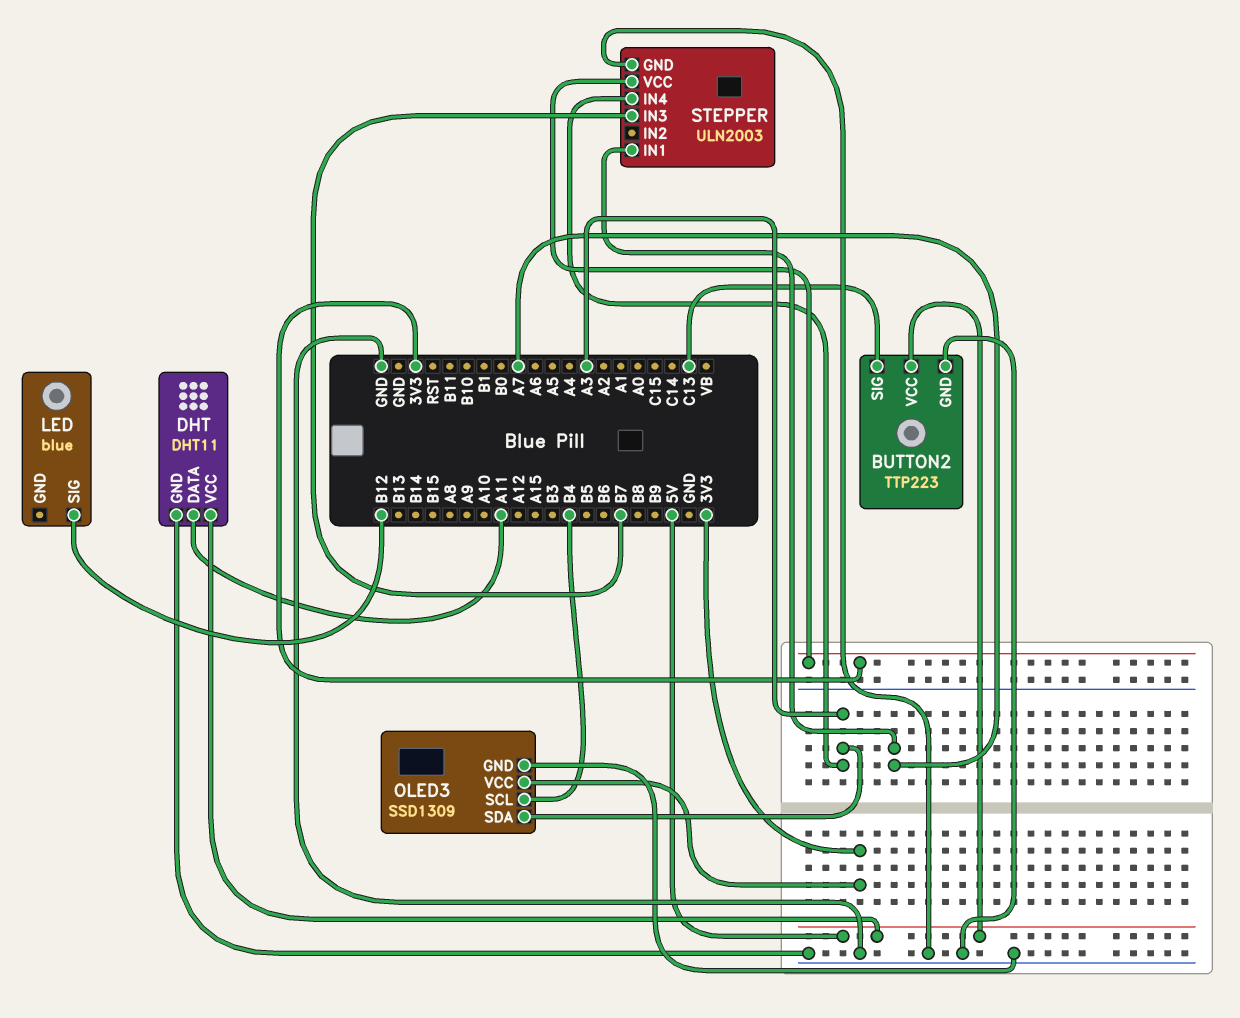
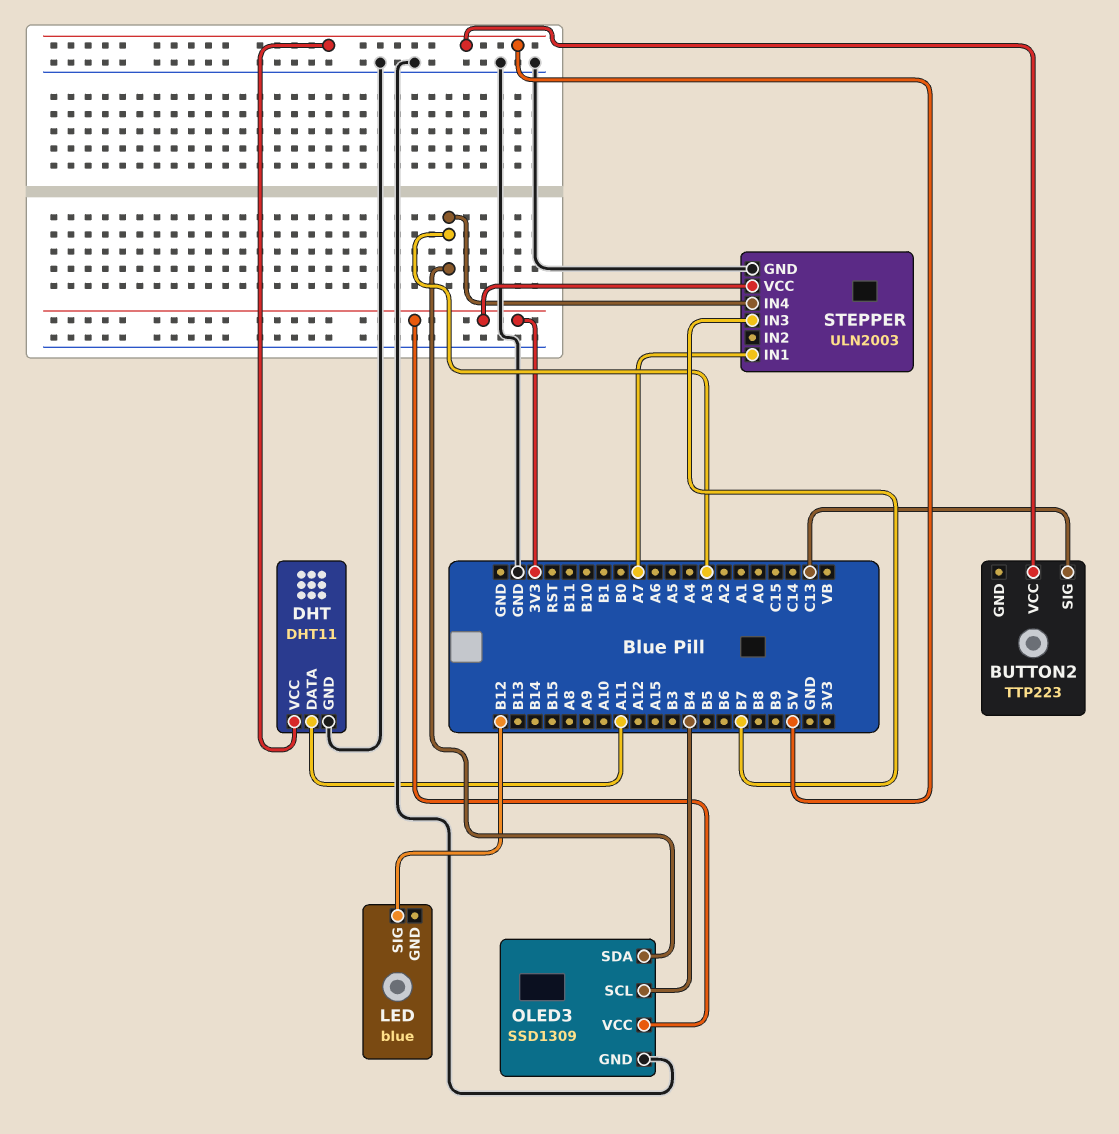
BUTTON2 pin GND: GND -> none

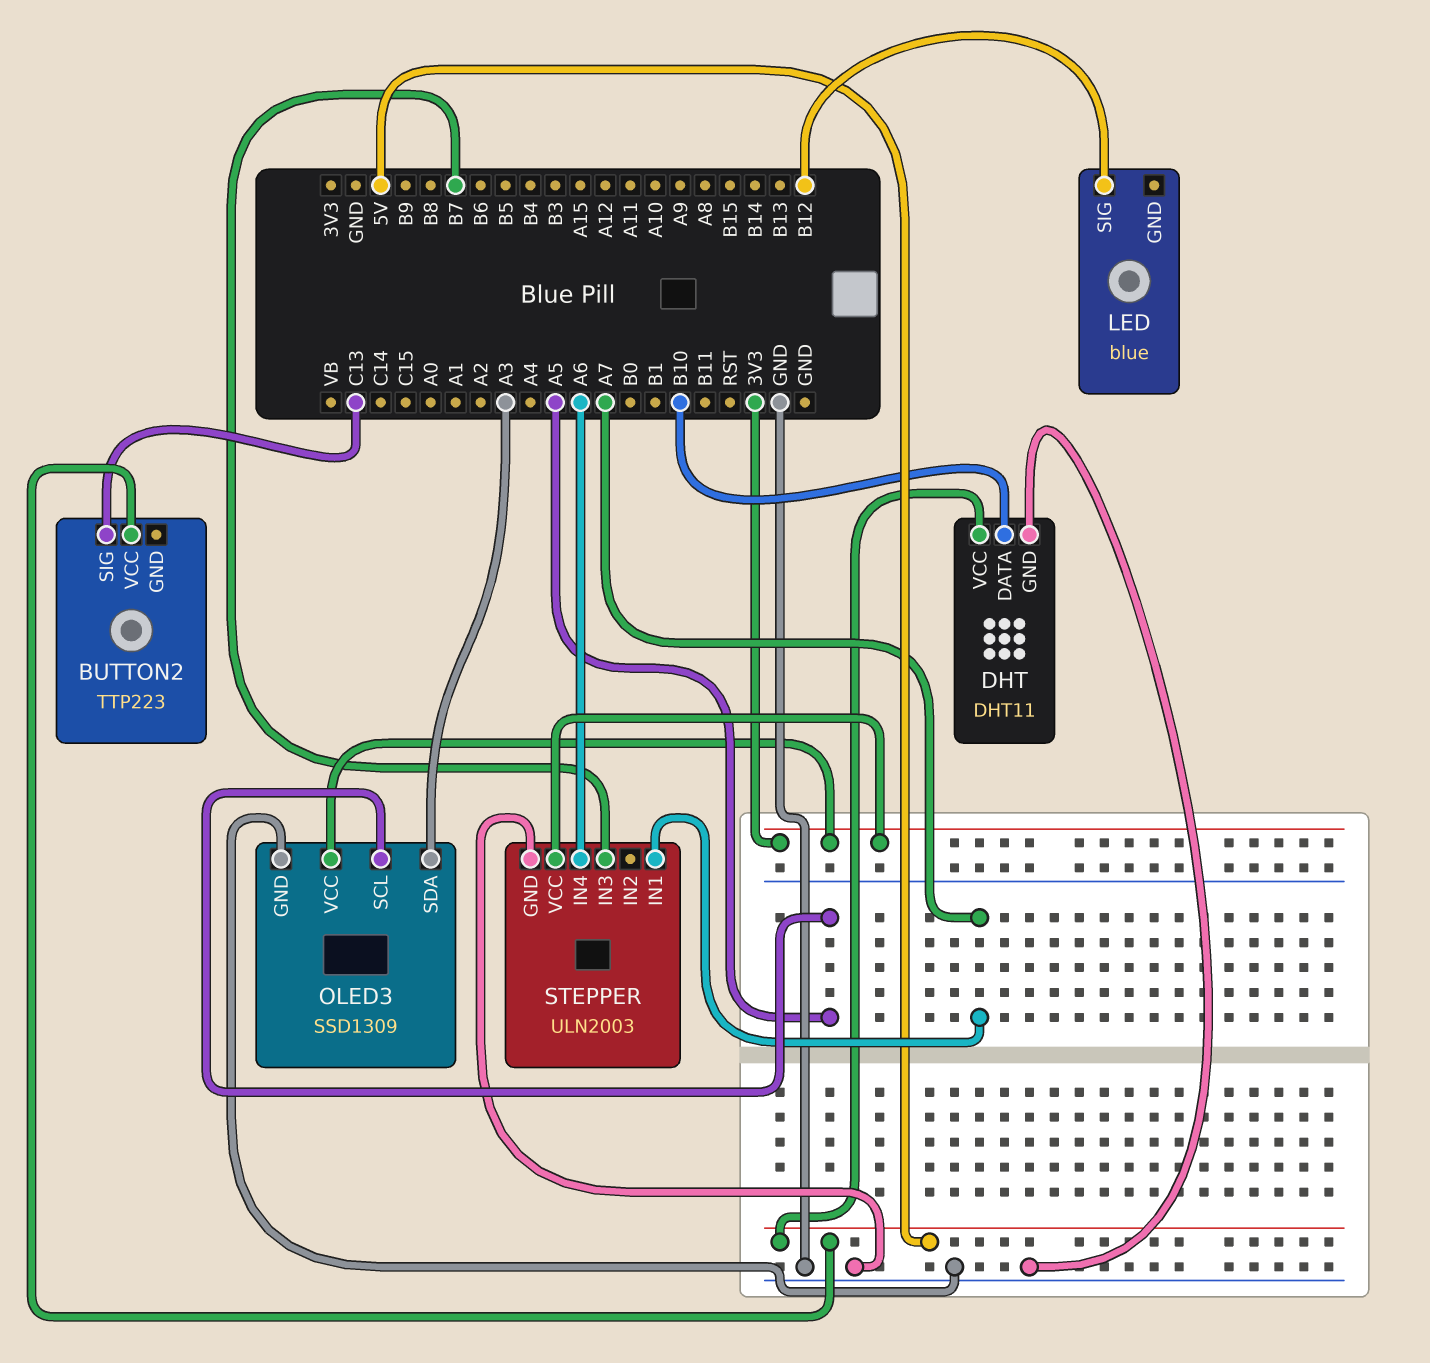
DHT pin DATA: A11 -> B10
OLED3 pin SCL: B4 -> A5
STEPPER pin IN4: A3 -> A6

